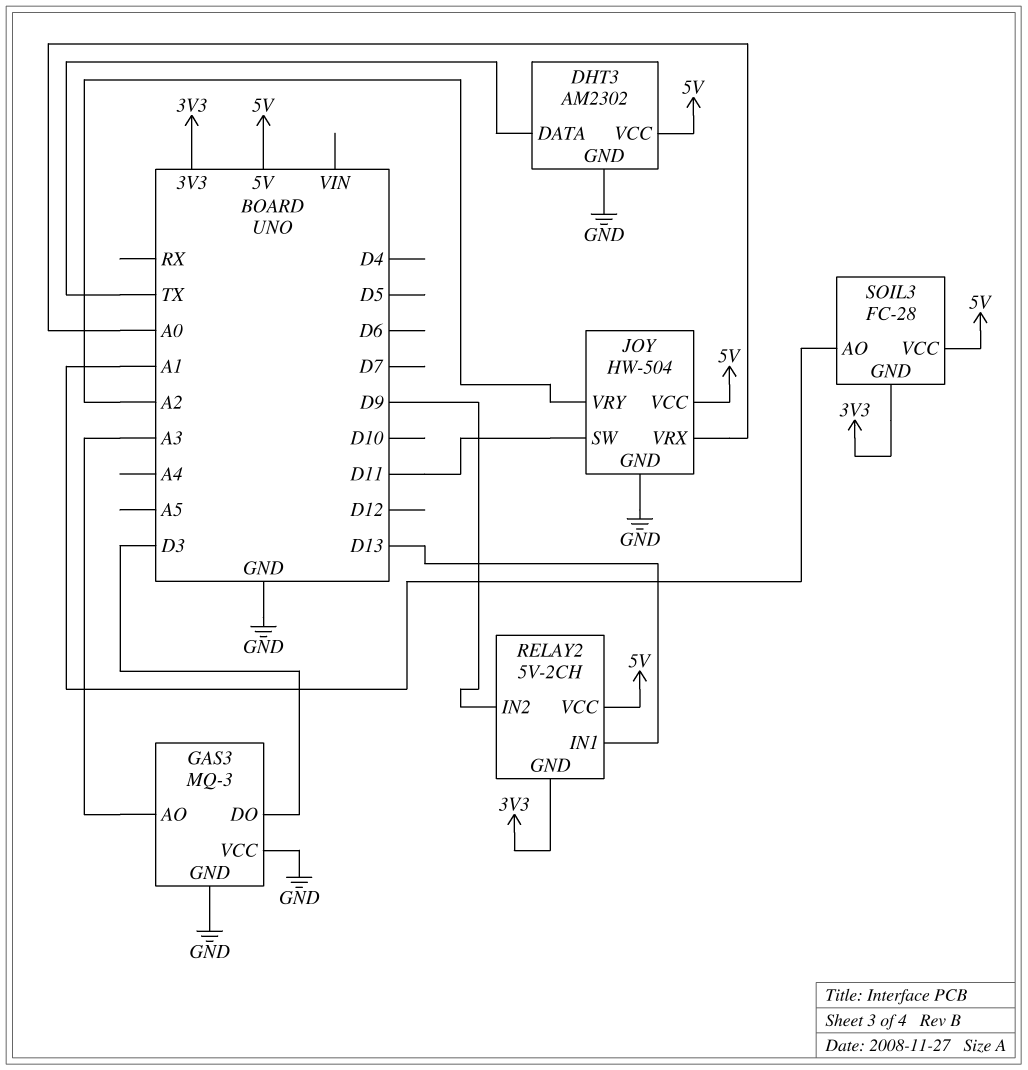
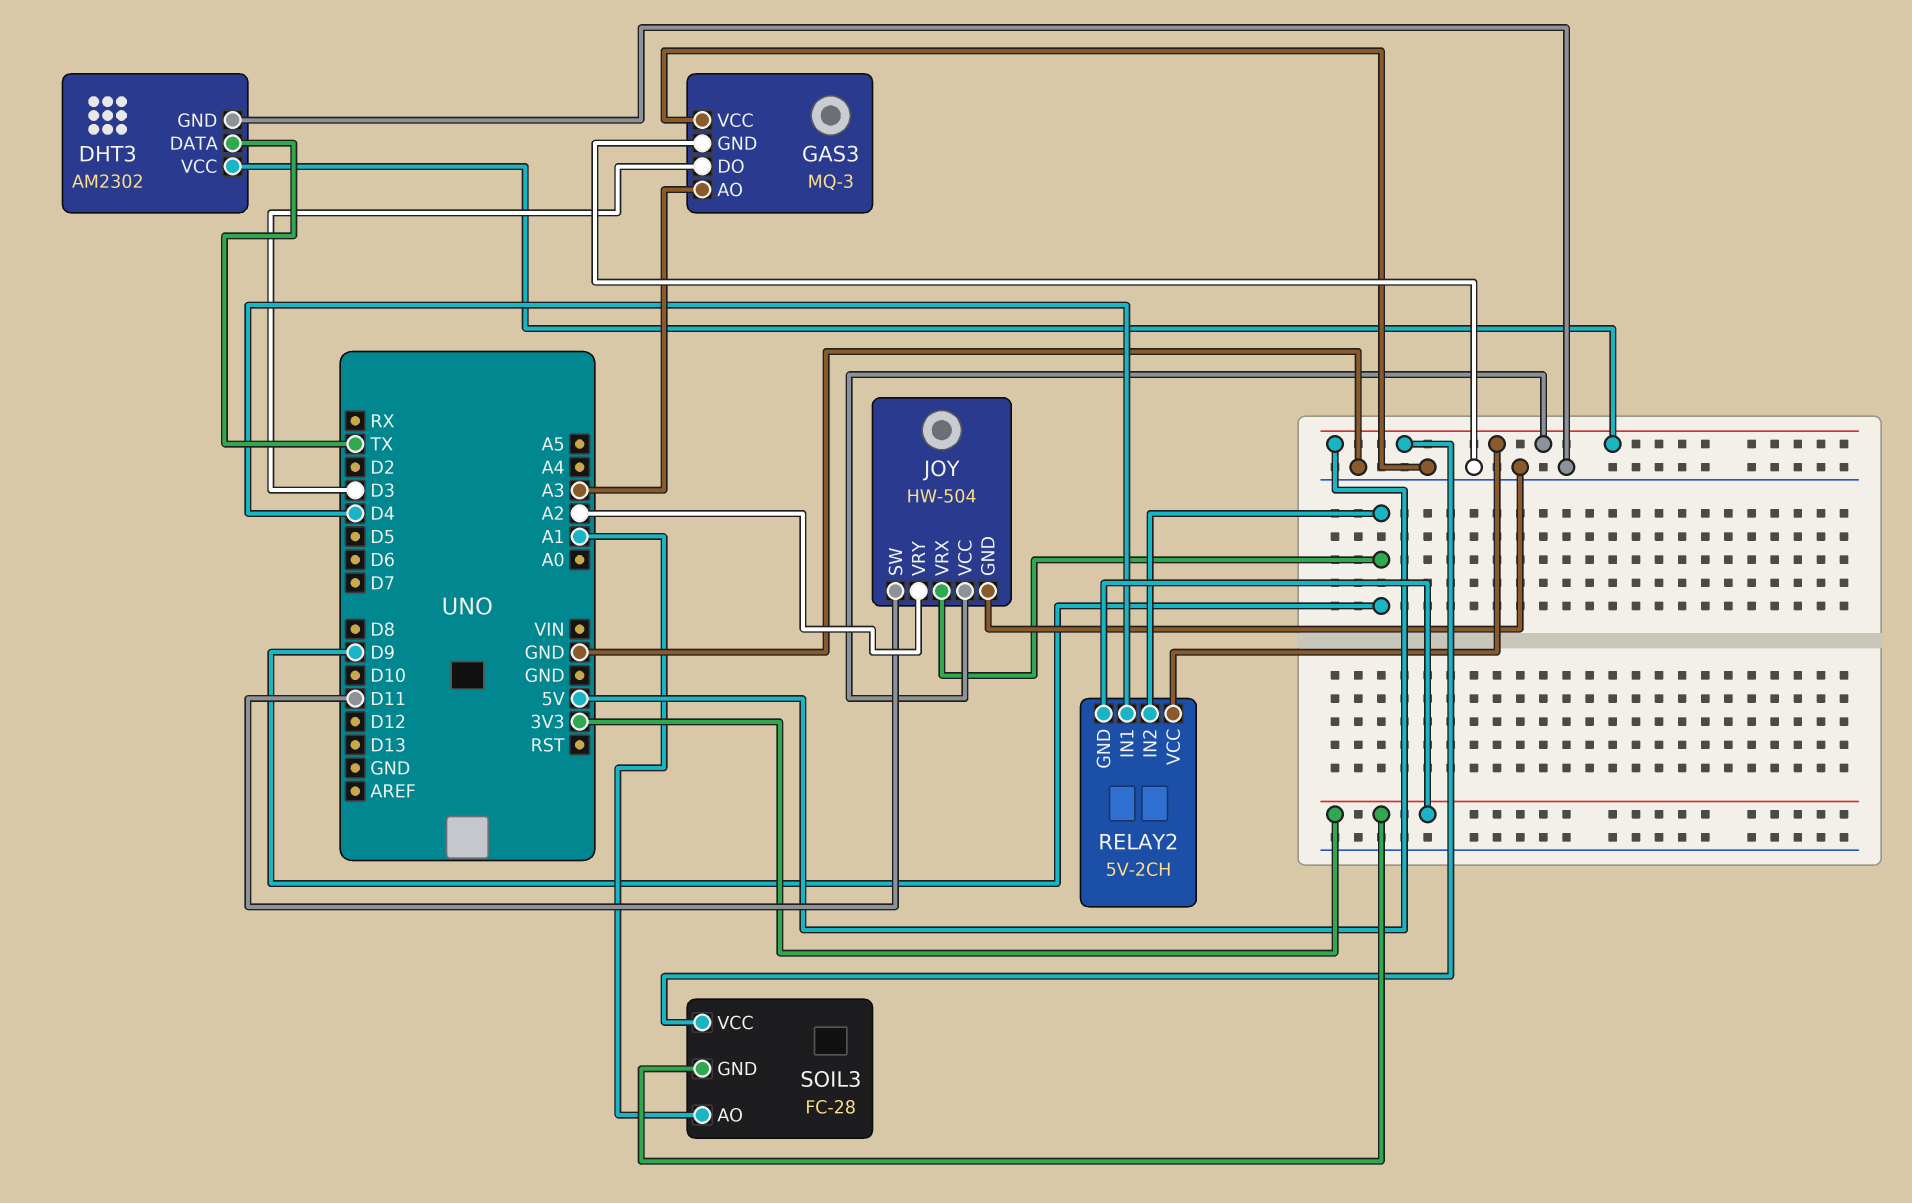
JOY pin VRX: A0 -> D9
RELAY2 pin IN1: D13 -> D4

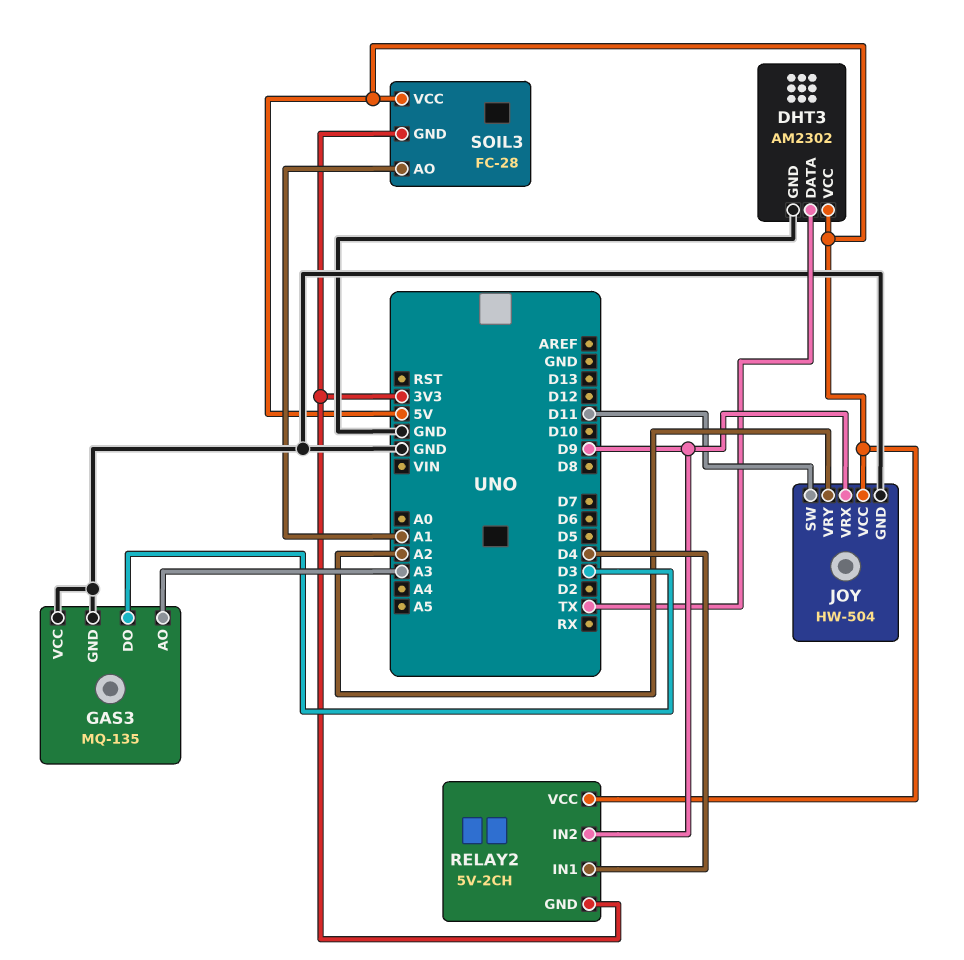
GAS3: MQ-3 -> MQ-135

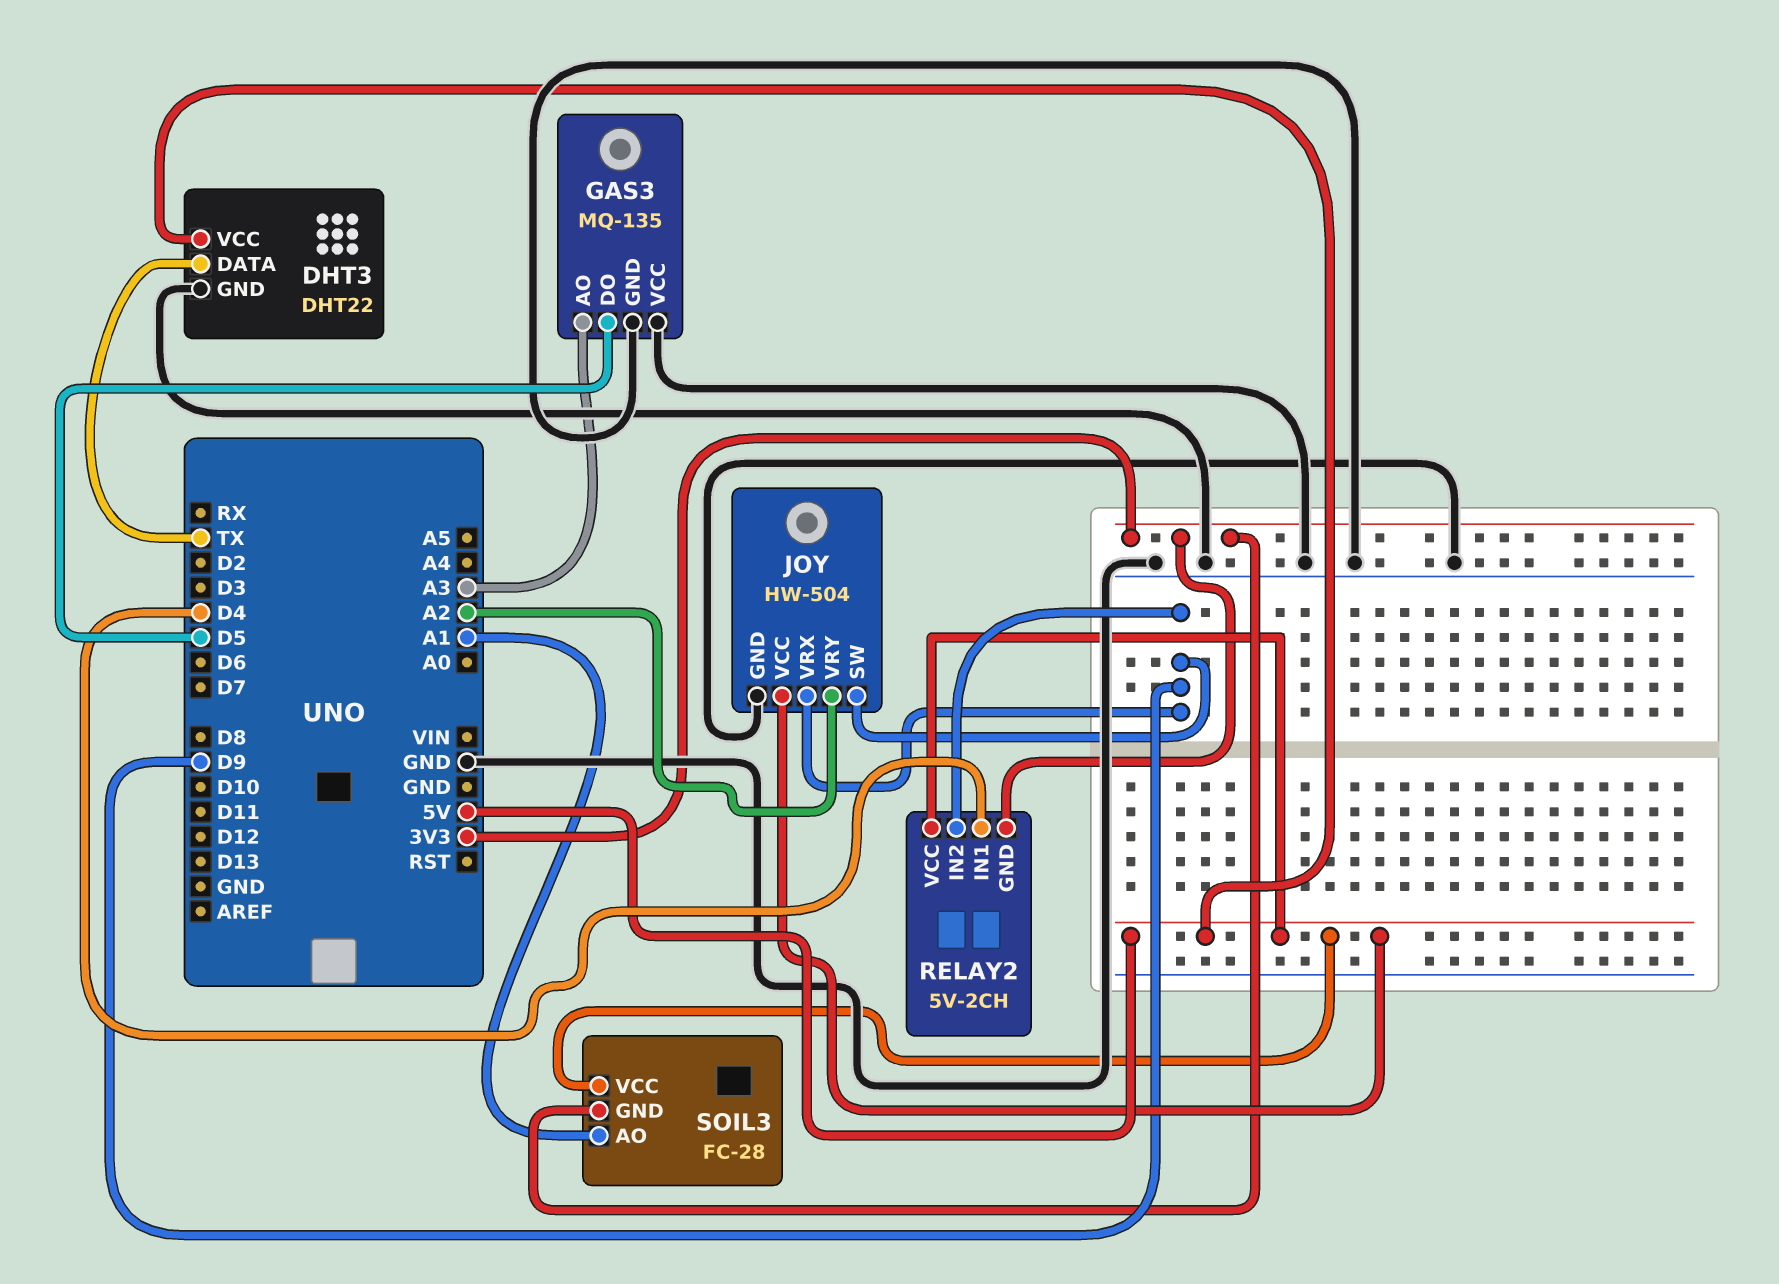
DHT3: AM2302 -> DHT22
GAS3 pin DO: D3 -> D5
JOY pin SW: D11 -> D9

